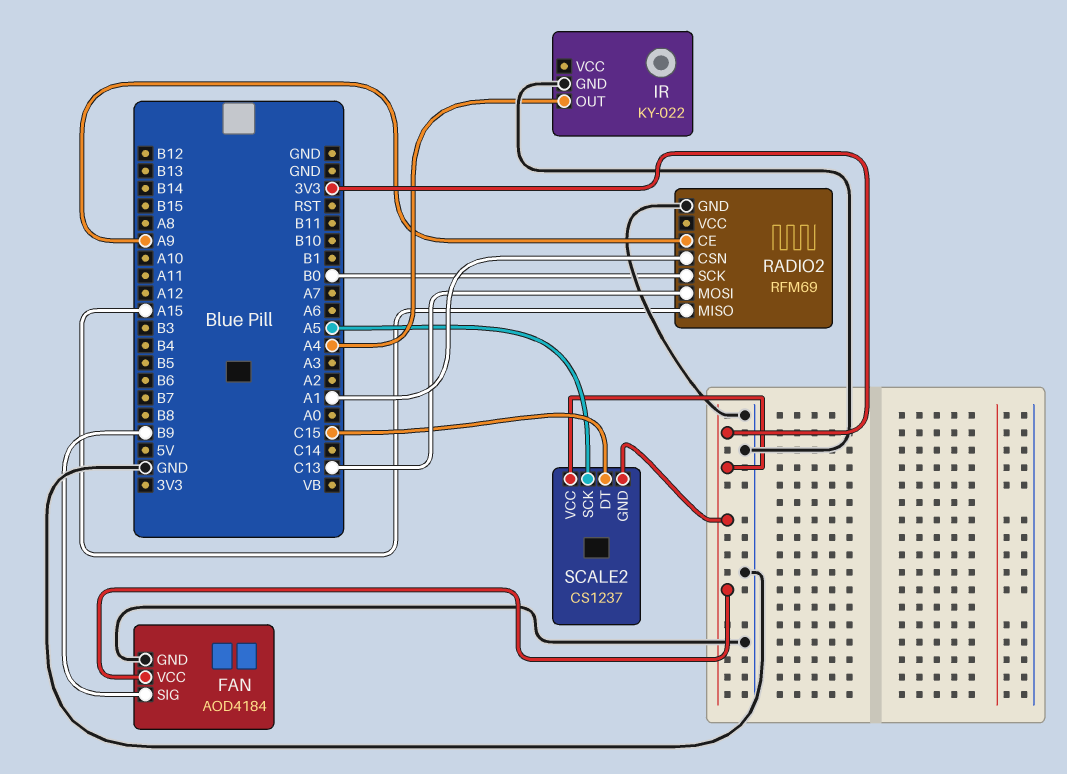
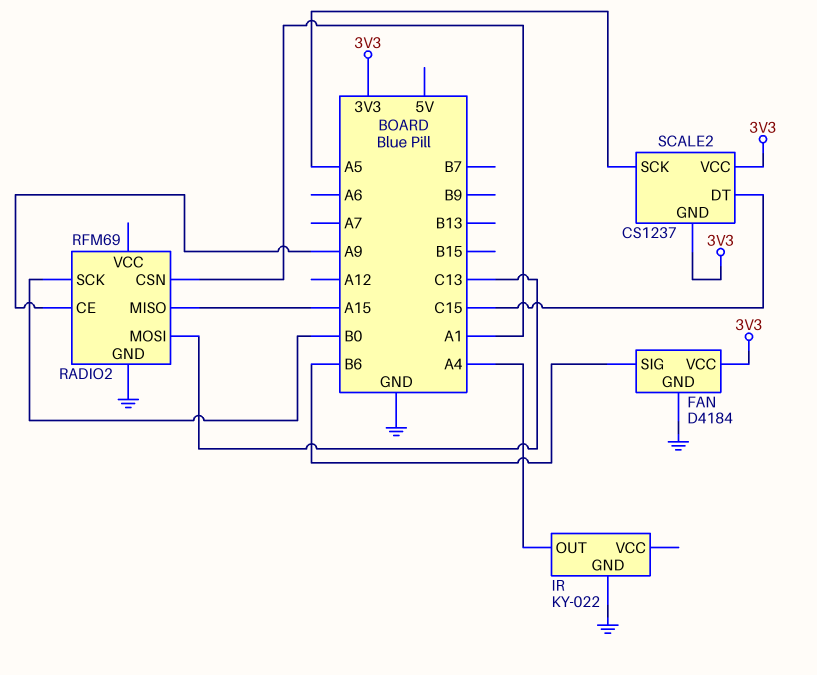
FAN: AOD4184 -> D4184
FAN pin SIG: B9 -> B6

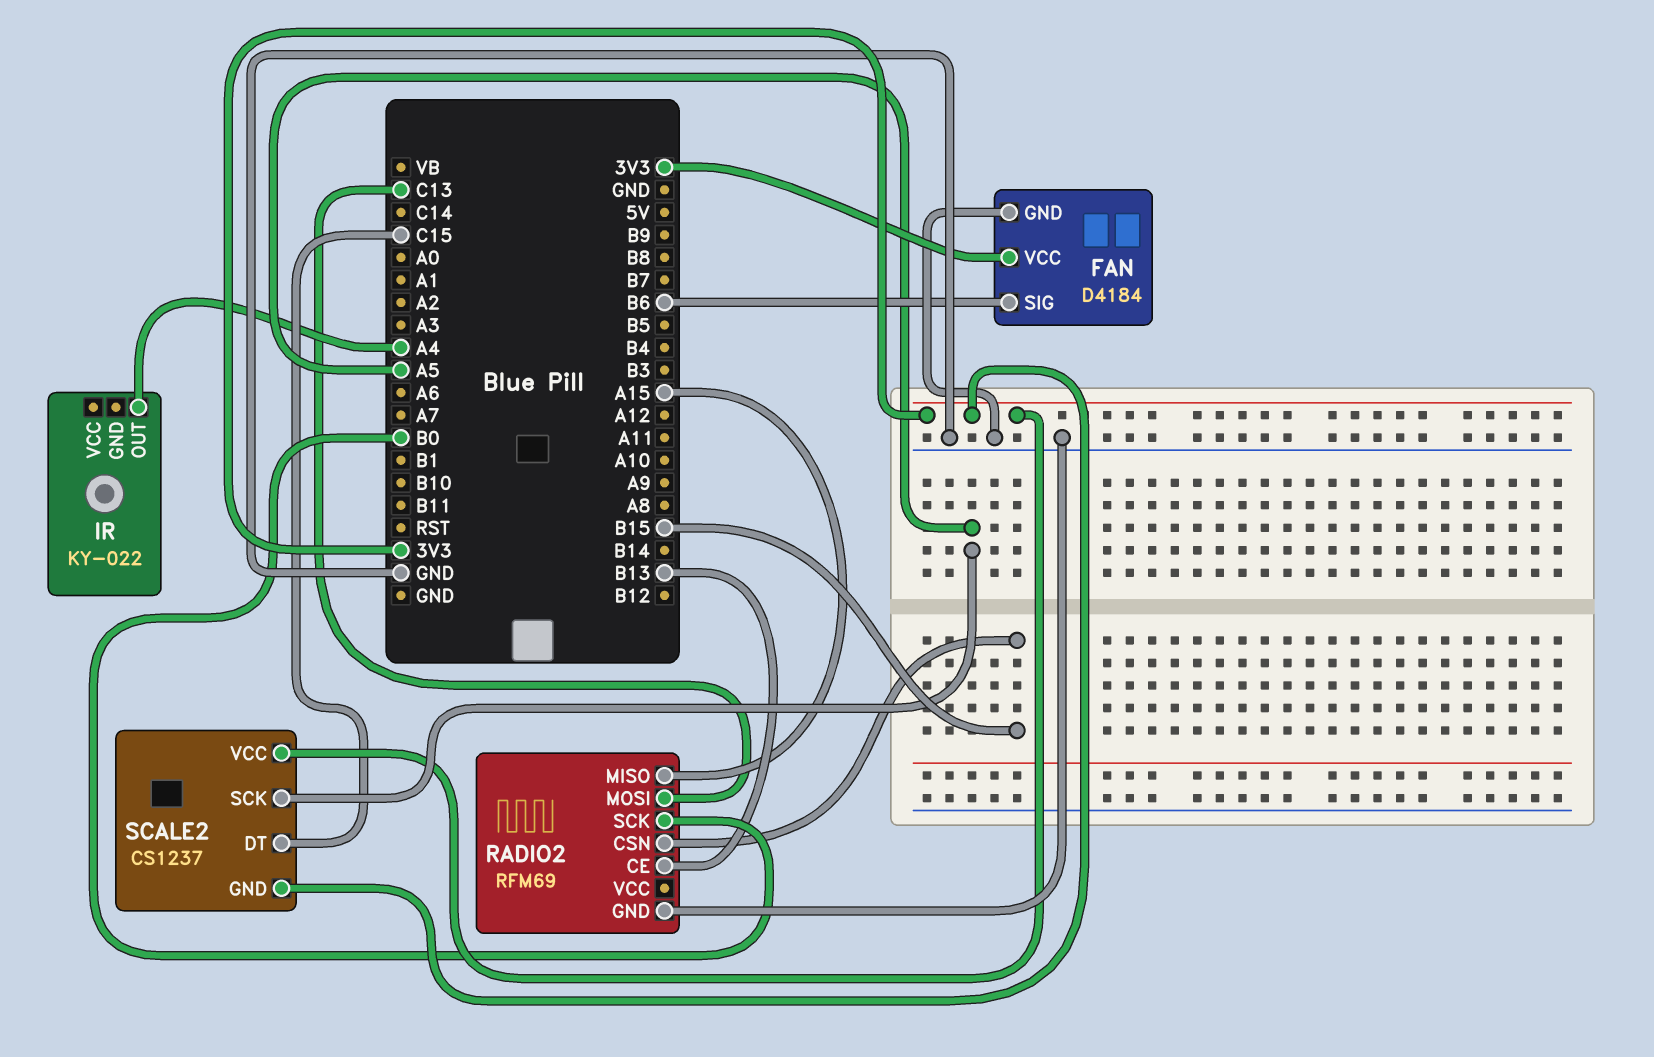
IR pin GND: GND -> none
RADIO2 pin CE: A9 -> B13
RADIO2 pin CSN: A1 -> B15

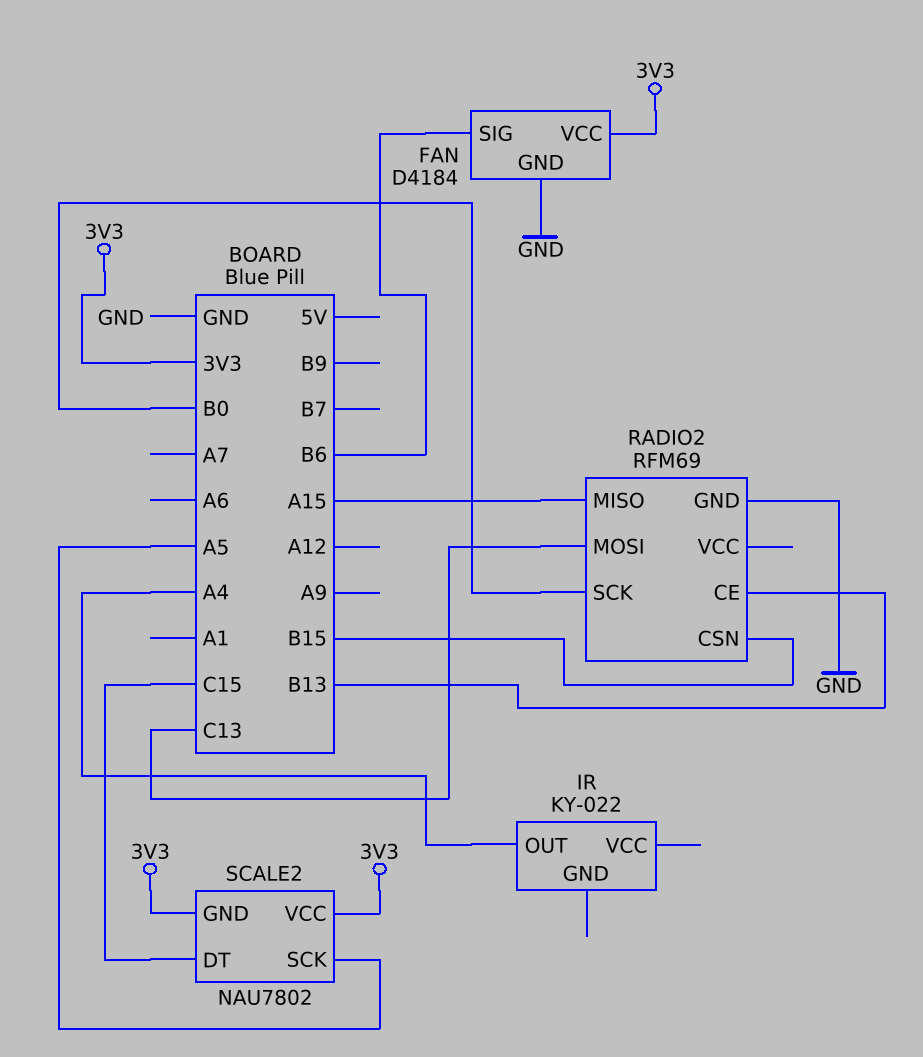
SCALE2: CS1237 -> NAU7802

